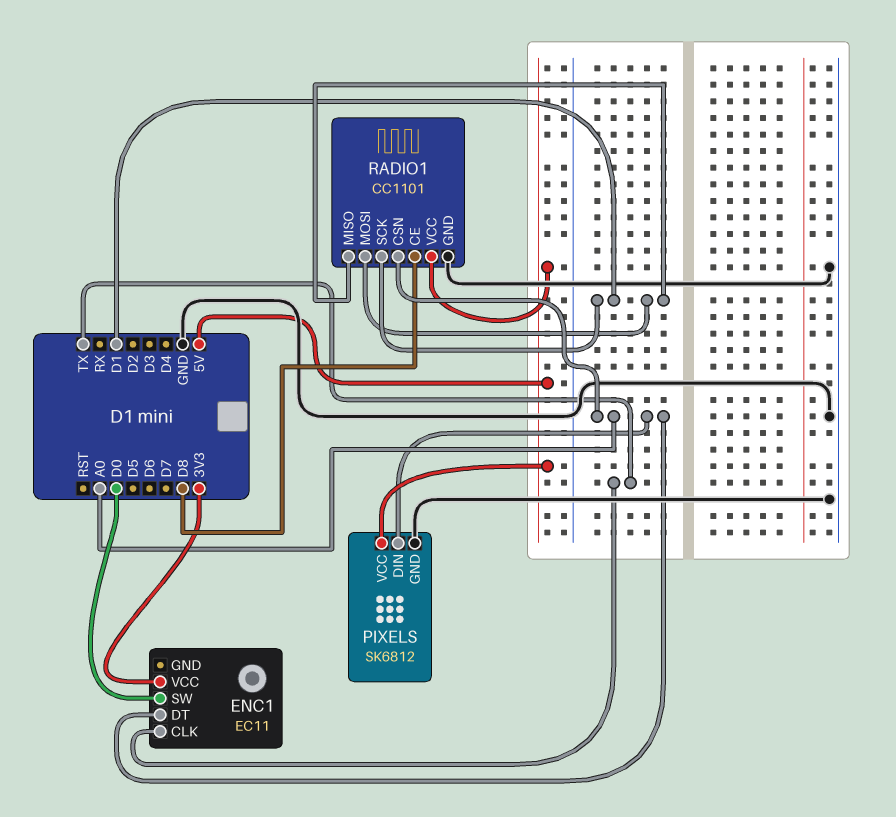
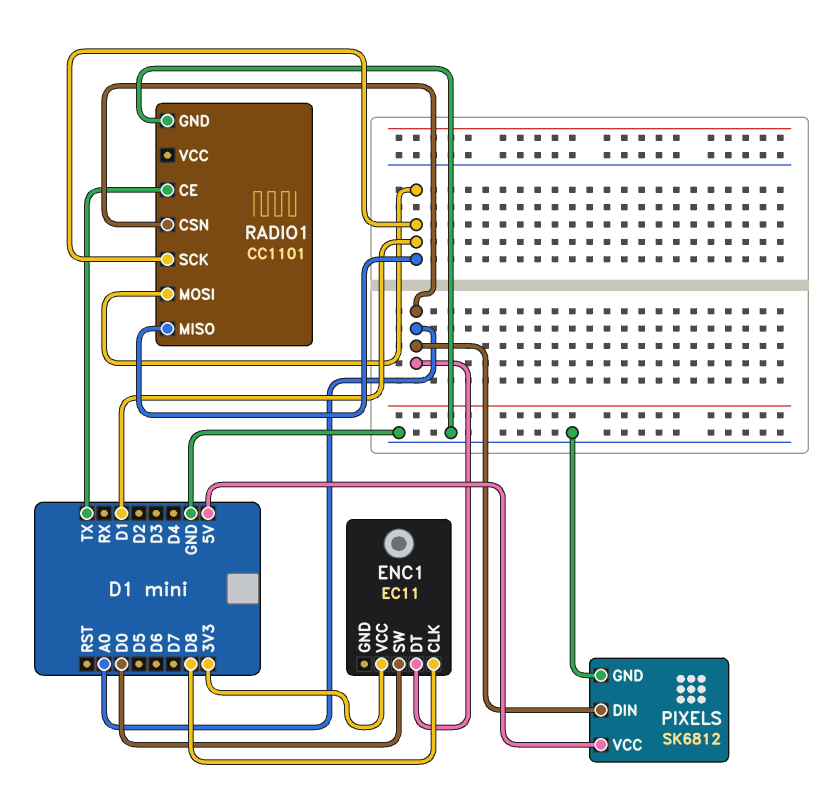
ENC1 pin CLK: TX -> D8
RADIO1 pin CE: D8 -> TX
RADIO1 pin VCC: 5V -> none

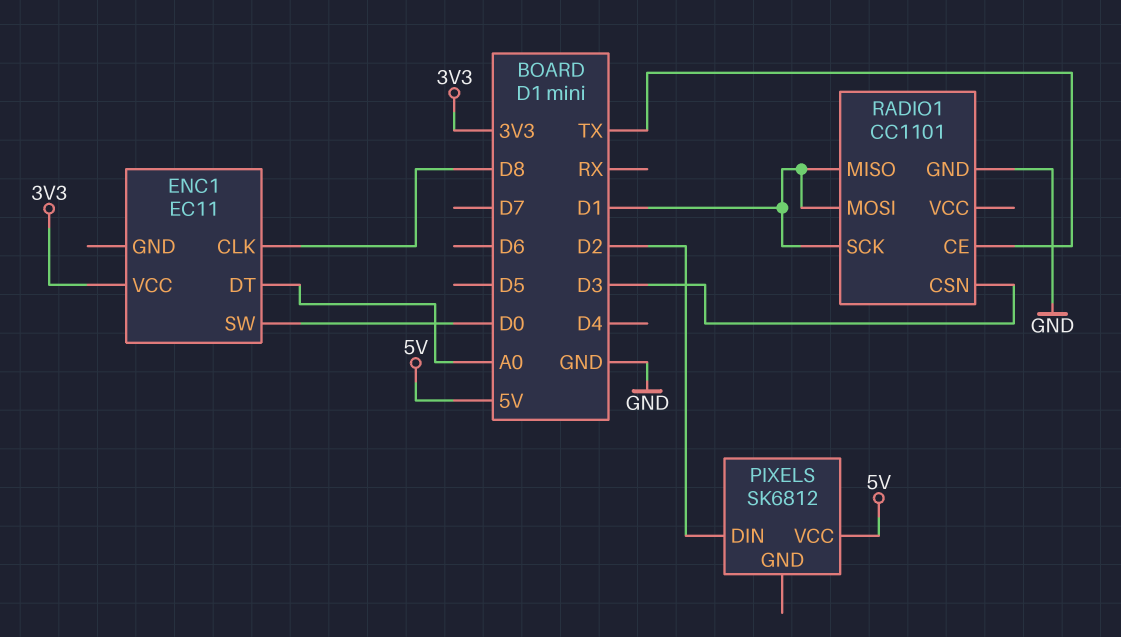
PIXELS pin DIN: A0 -> D2
PIXELS pin GND: GND -> none
RADIO1 pin CSN: A0 -> D3

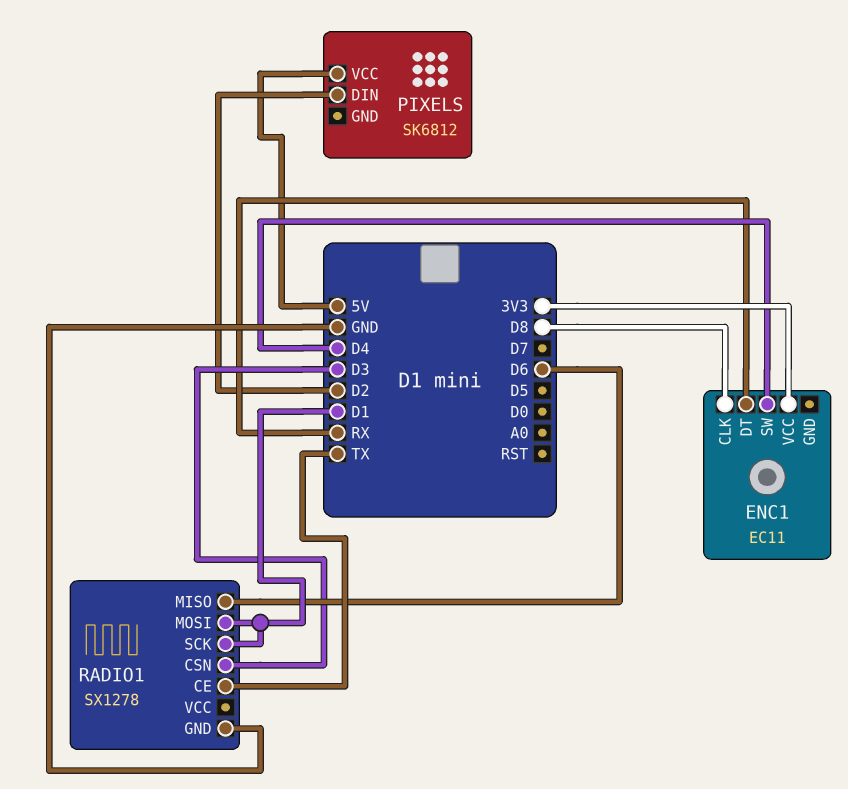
ENC1 pin DT: A0 -> RX
ENC1 pin SW: D0 -> D4
RADIO1: CC1101 -> SX1278
RADIO1 pin MISO: D1 -> D6

